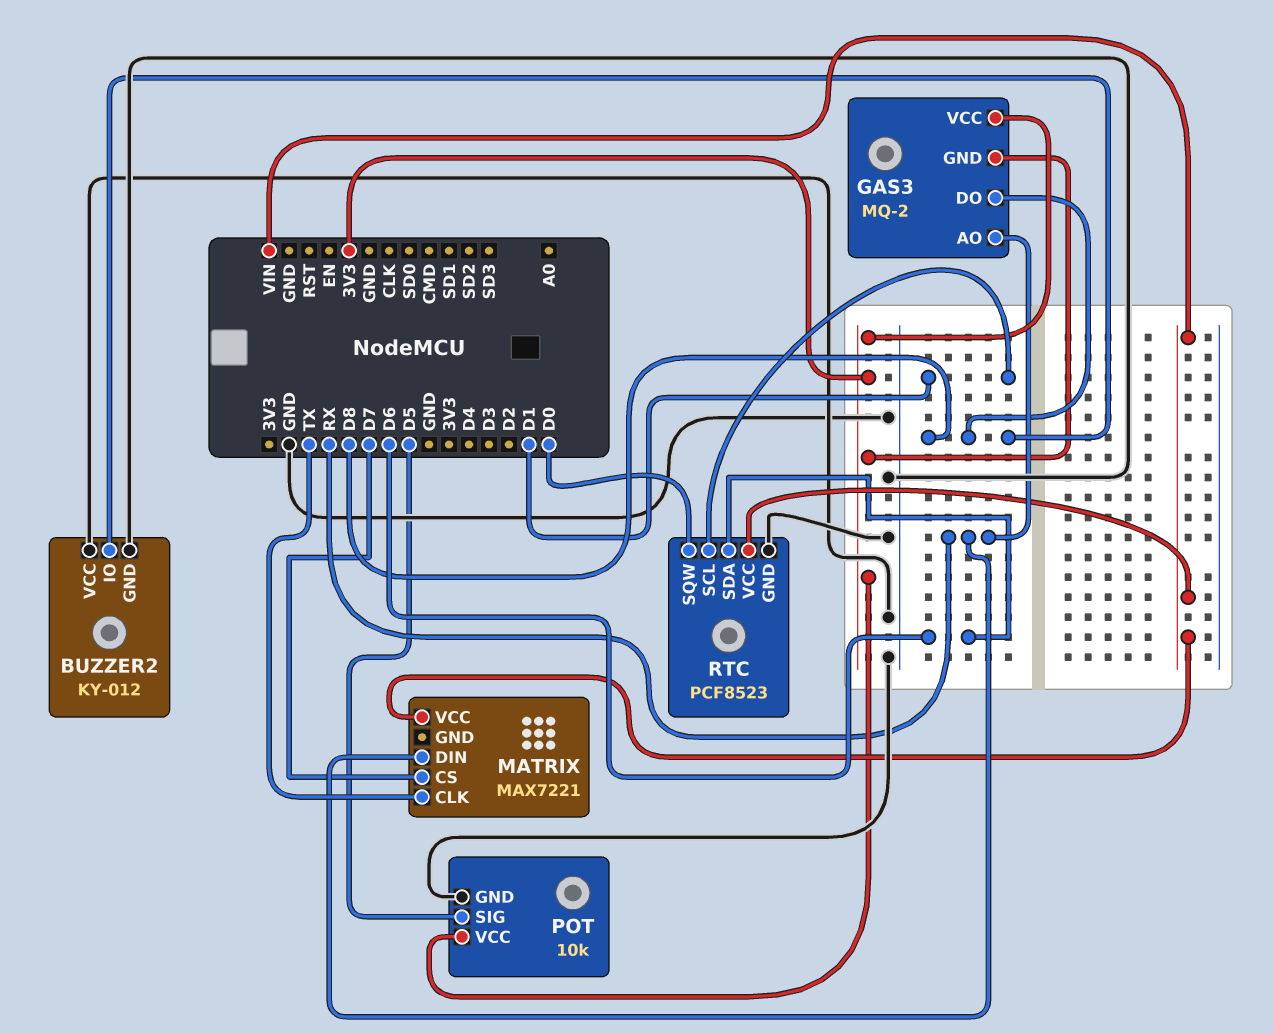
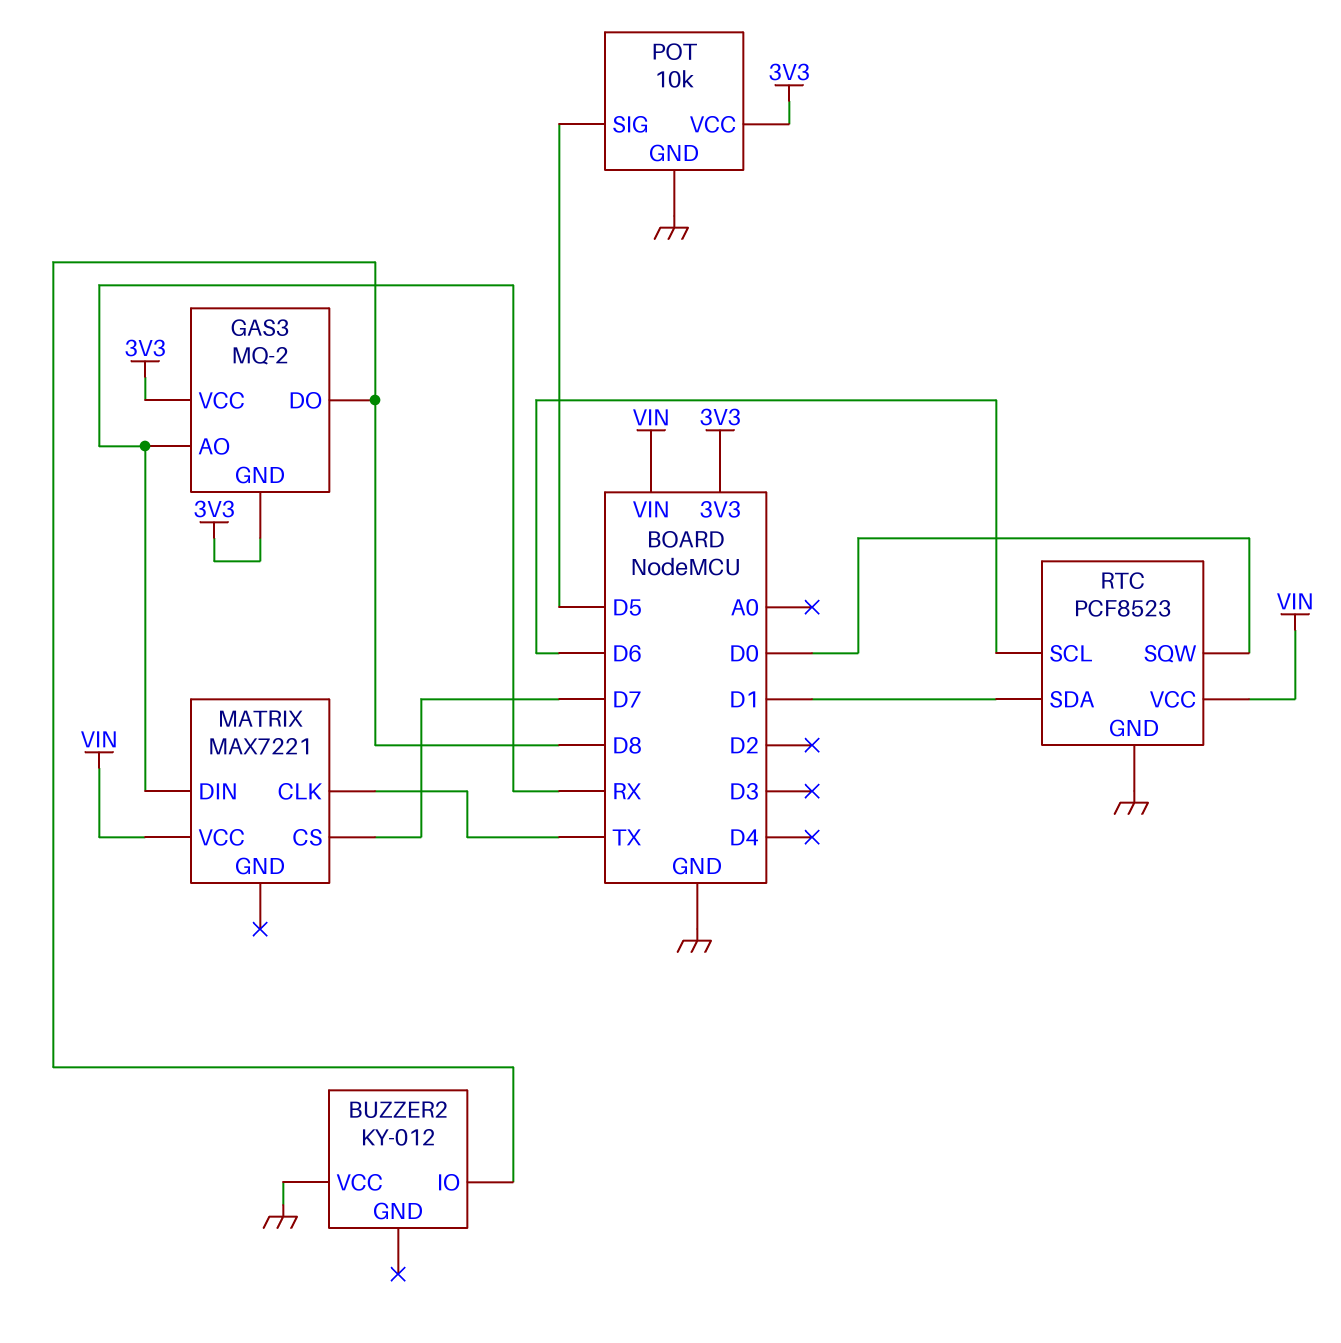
BUZZER2 pin GND: GND -> none
RTC pin SCL: D1 -> D6
RTC pin SDA: D6 -> D1

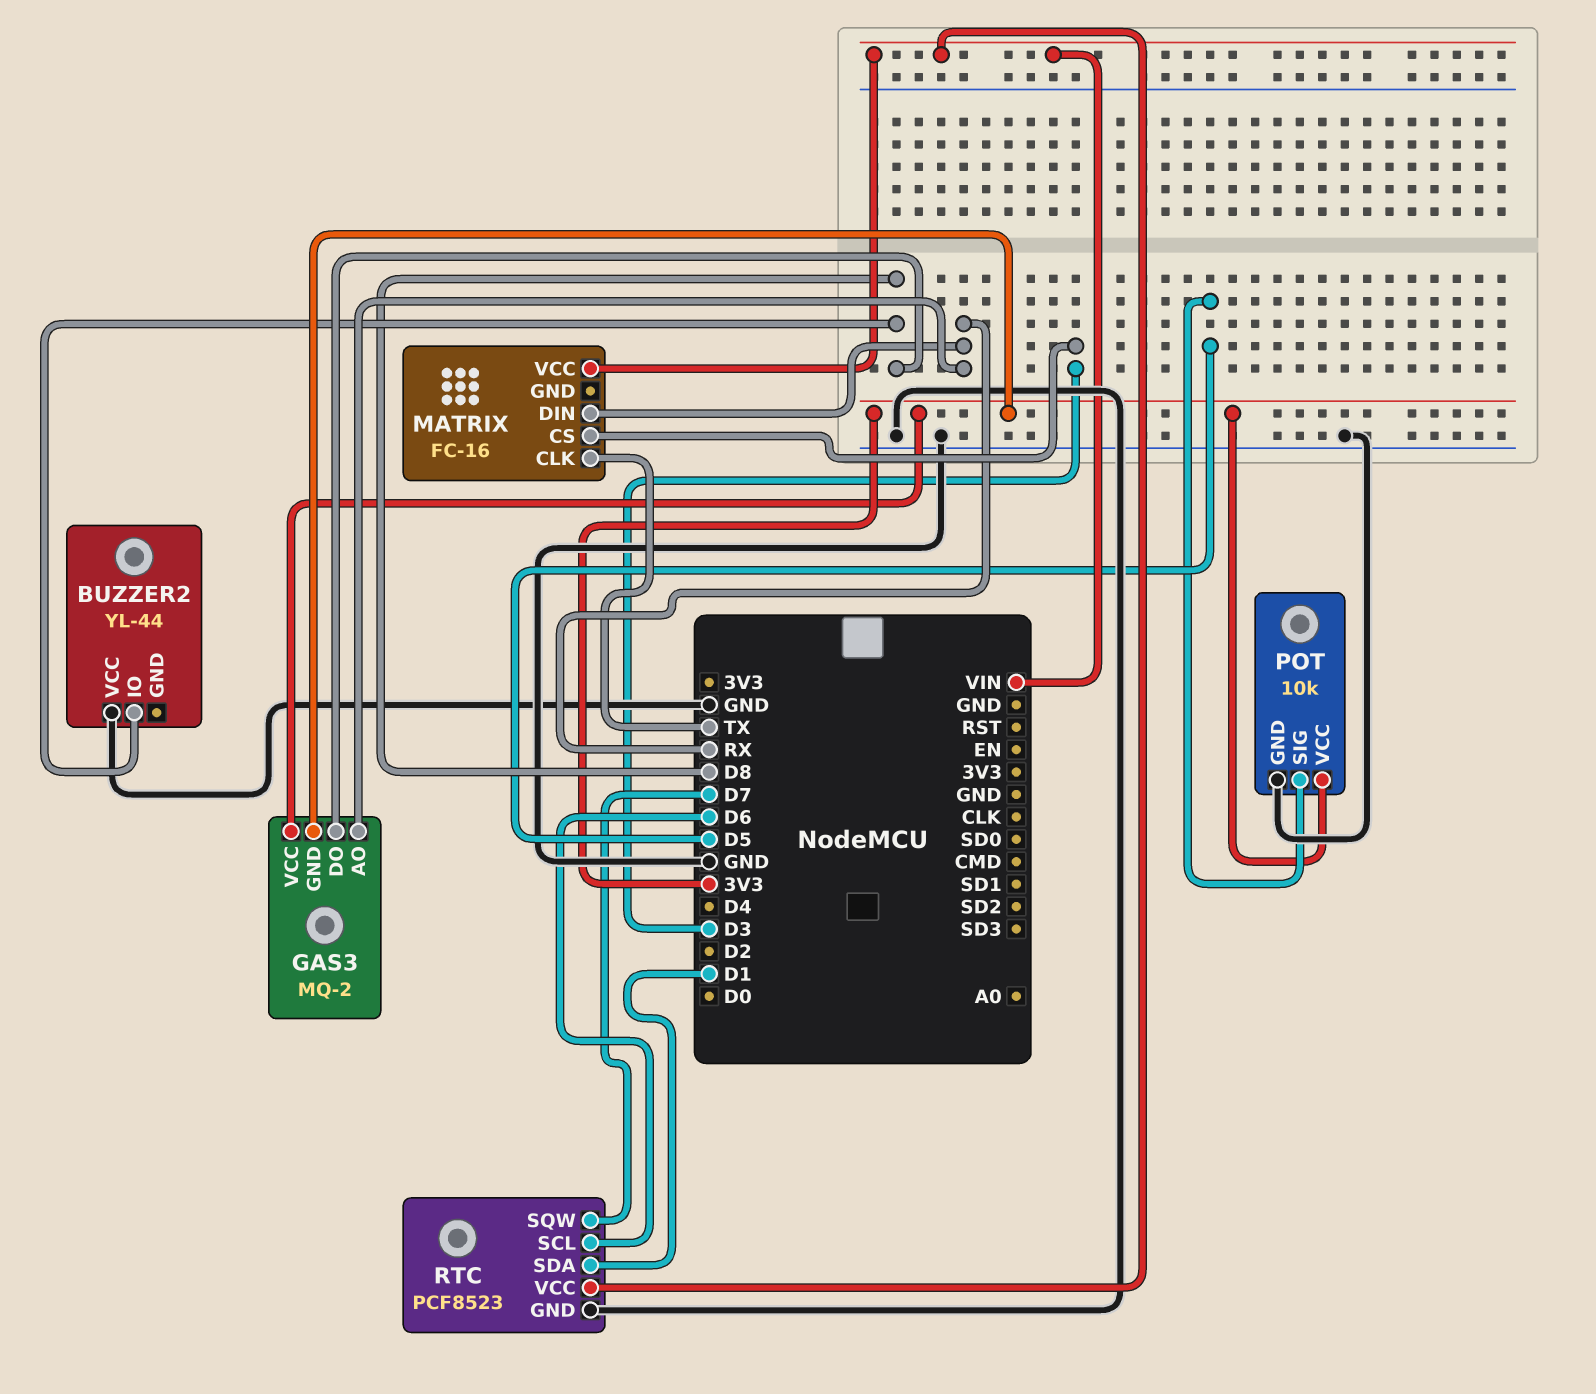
BUZZER2: KY-012 -> YL-44
MATRIX: MAX7221 -> FC-16
MATRIX pin CS: D7 -> D3
RTC pin SQW: D0 -> D7

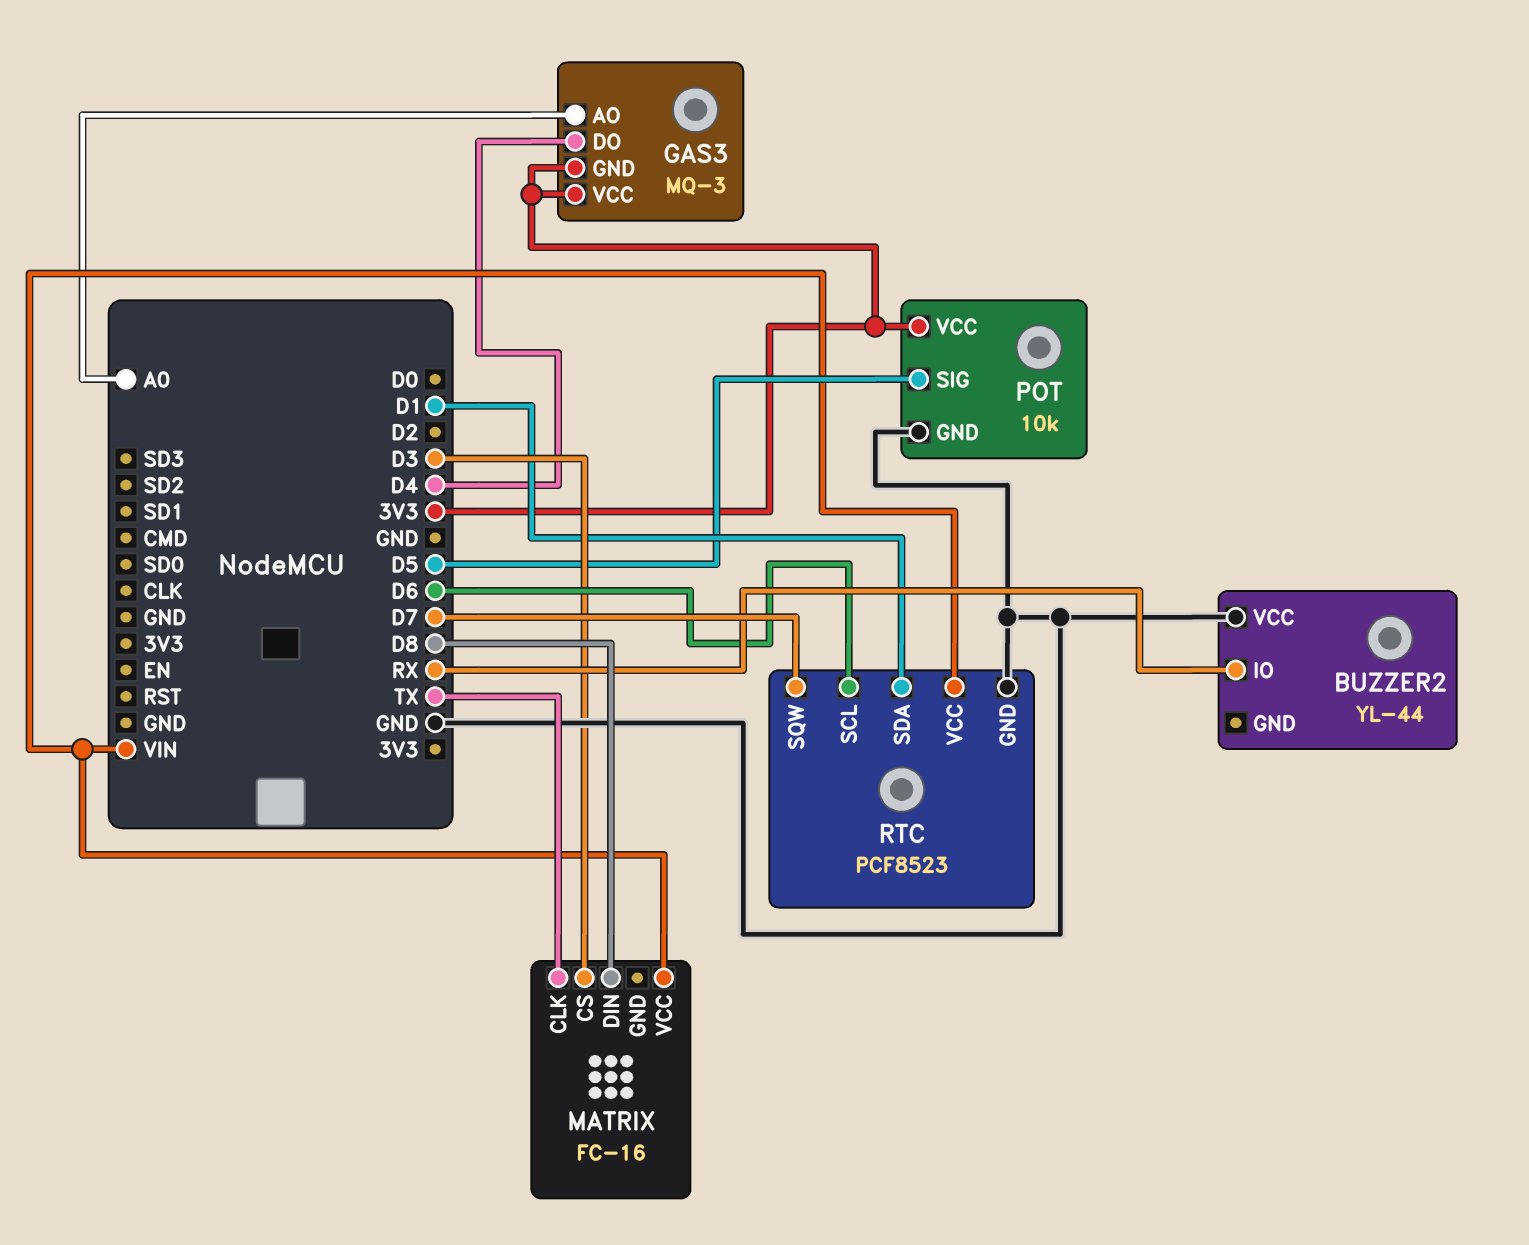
BUZZER2 pin IO: D8 -> RX
GAS3: MQ-2 -> MQ-3
GAS3 pin AO: RX -> A0
GAS3 pin DO: D8 -> D4
MATRIX pin DIN: RX -> D8

